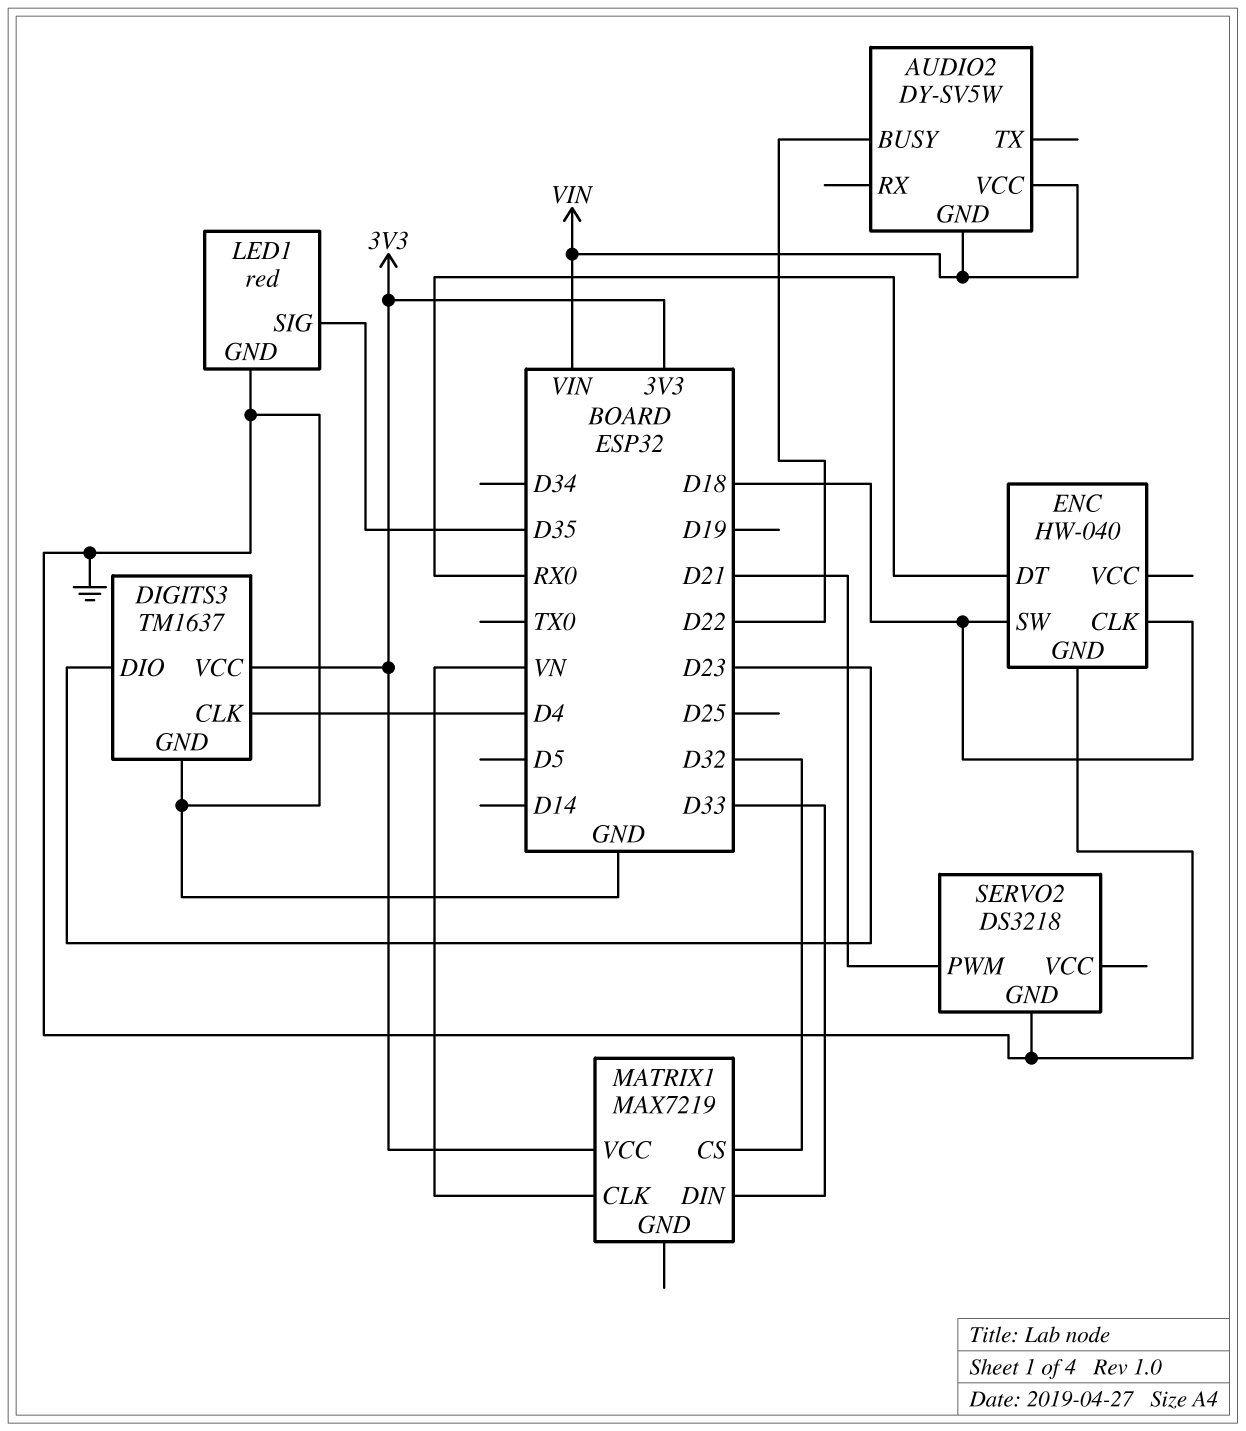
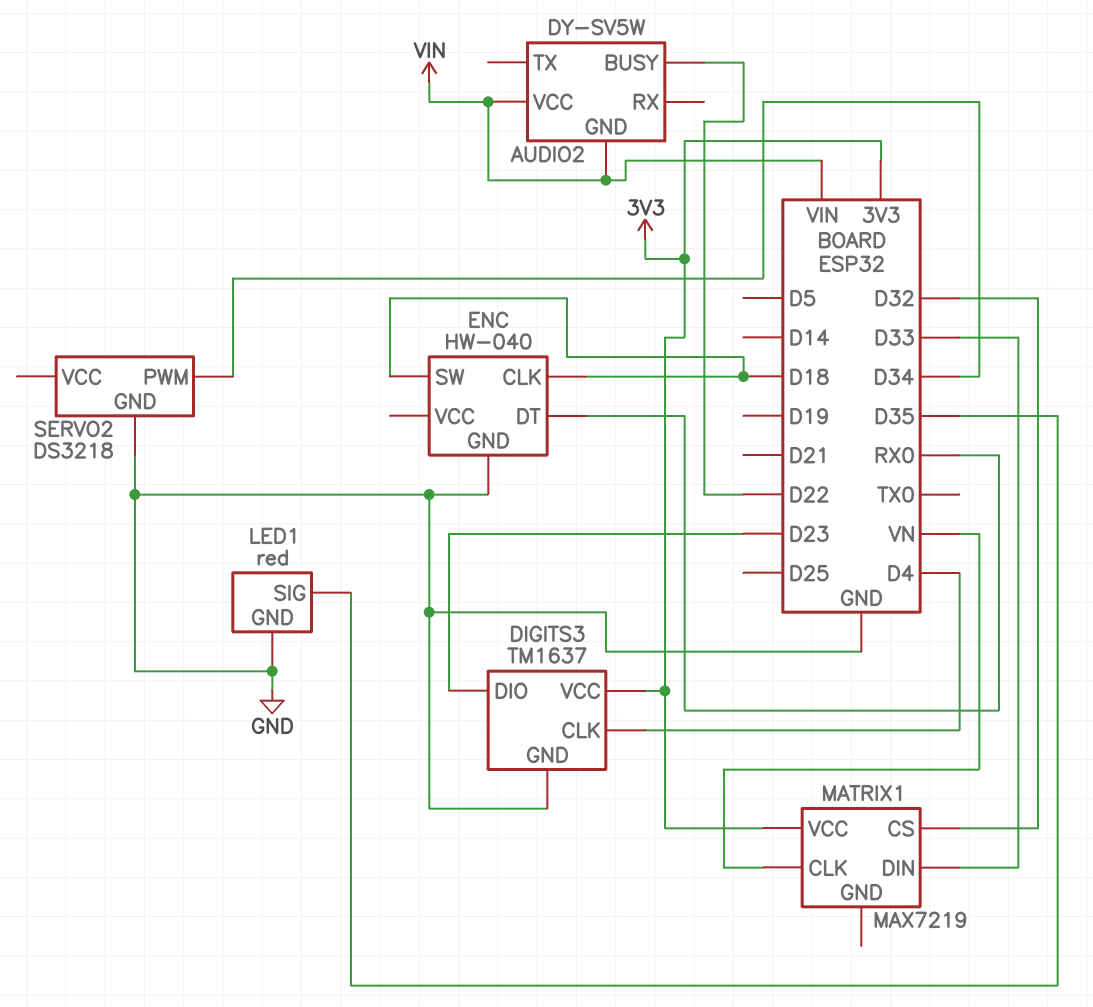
SERVO2 pin PWM: D21 -> D34

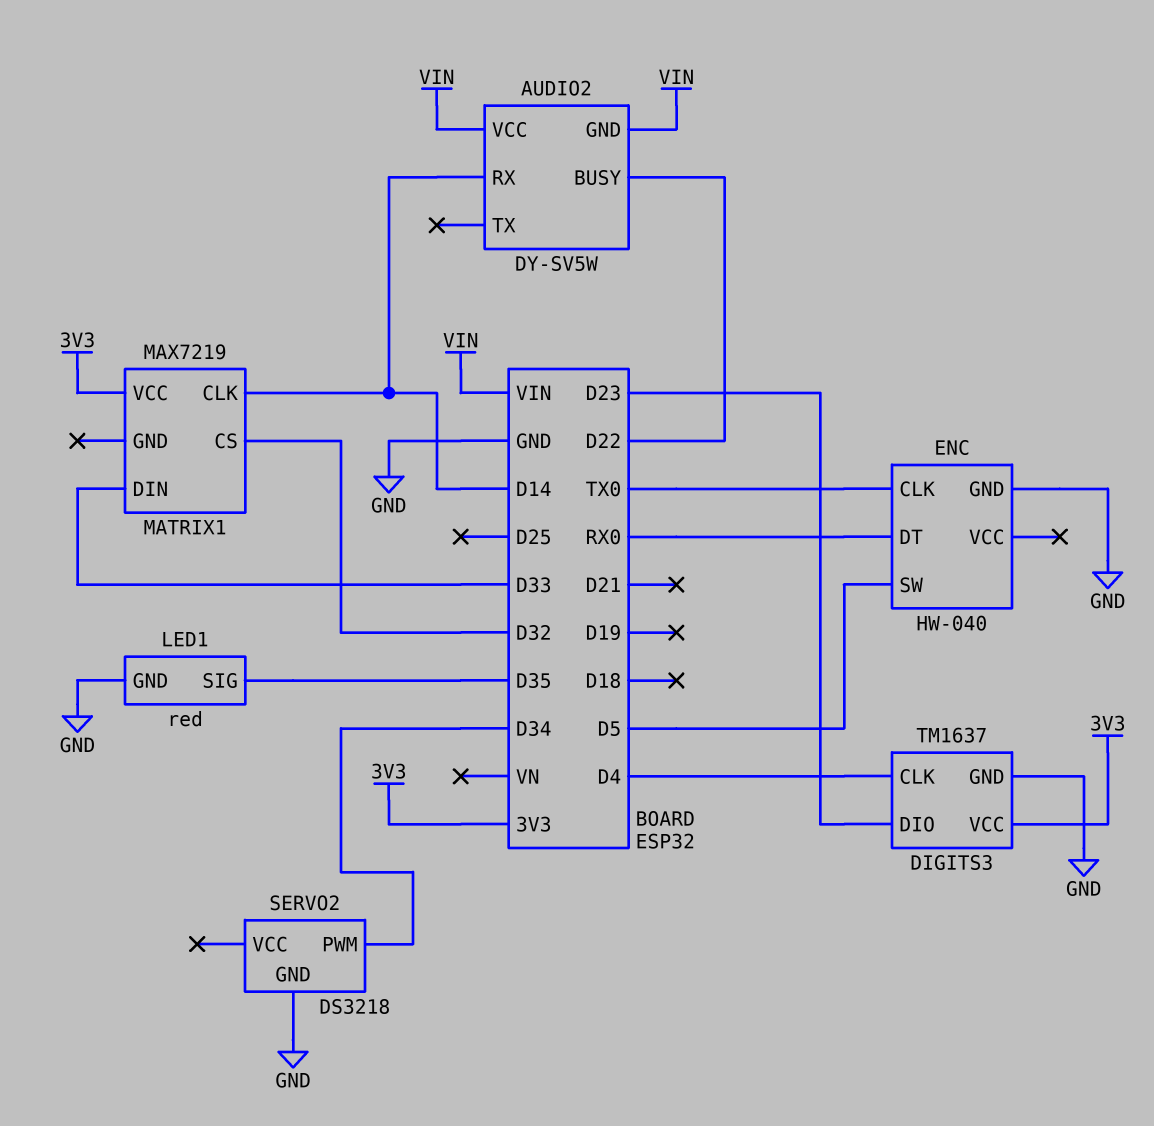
AUDIO2 pin RX: none -> D14
ENC pin CLK: D18 -> TX0
ENC pin SW: D18 -> D5
MATRIX1 pin CLK: VN -> D14

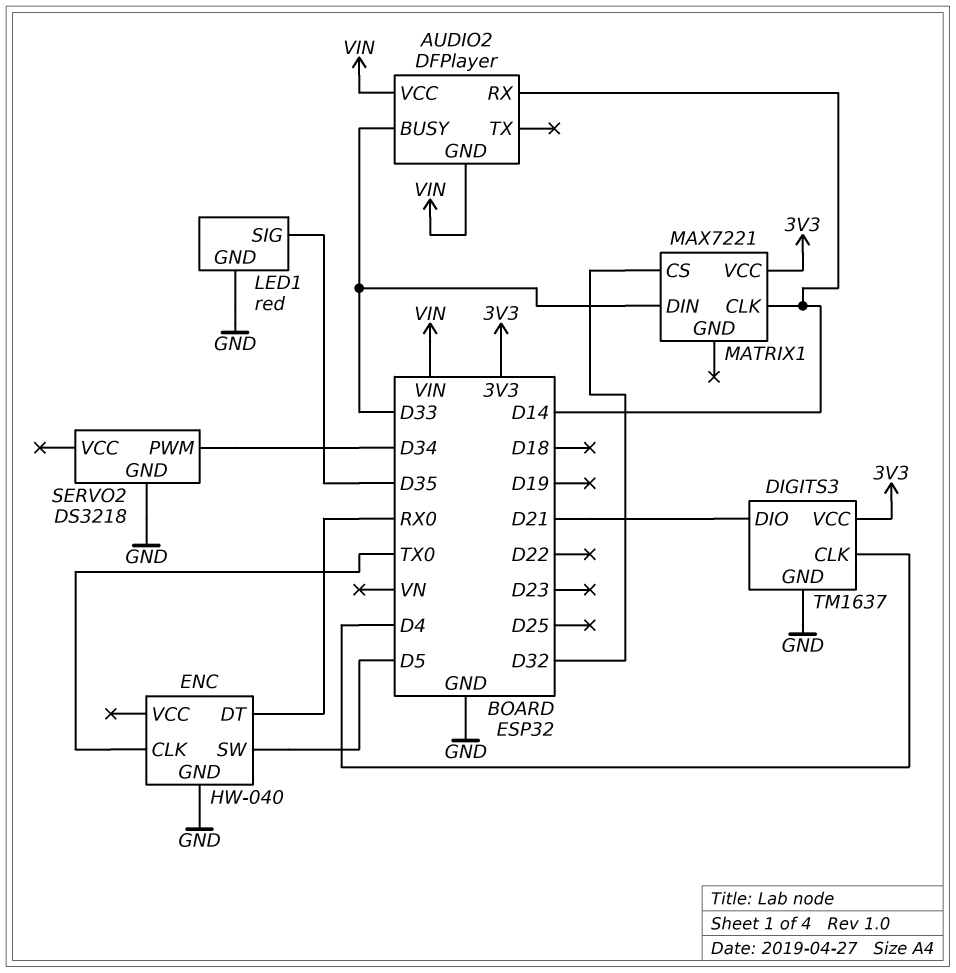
AUDIO2: DY-SV5W -> DFPlayer
AUDIO2 pin BUSY: D22 -> D33
DIGITS3 pin DIO: D23 -> D21
MATRIX1: MAX7219 -> MAX7221

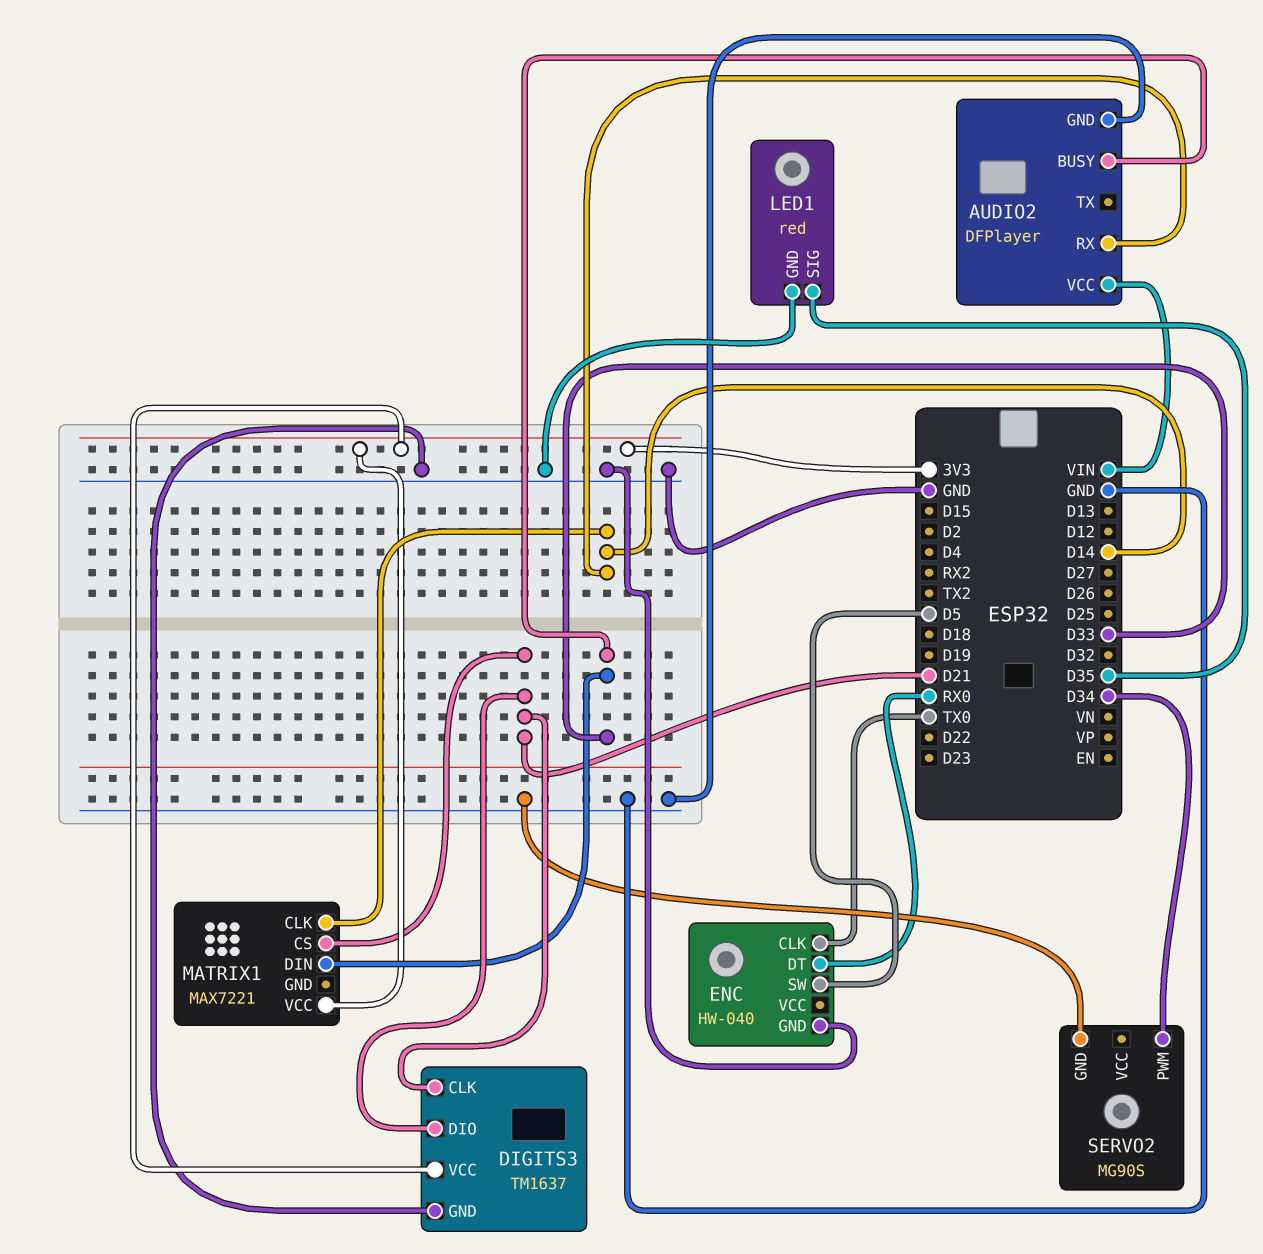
AUDIO2 pin GND: VIN -> GND
DIGITS3 pin CLK: D4 -> D21
MATRIX1 pin CS: D32 -> D21
SERVO2: DS3218 -> MG90S

